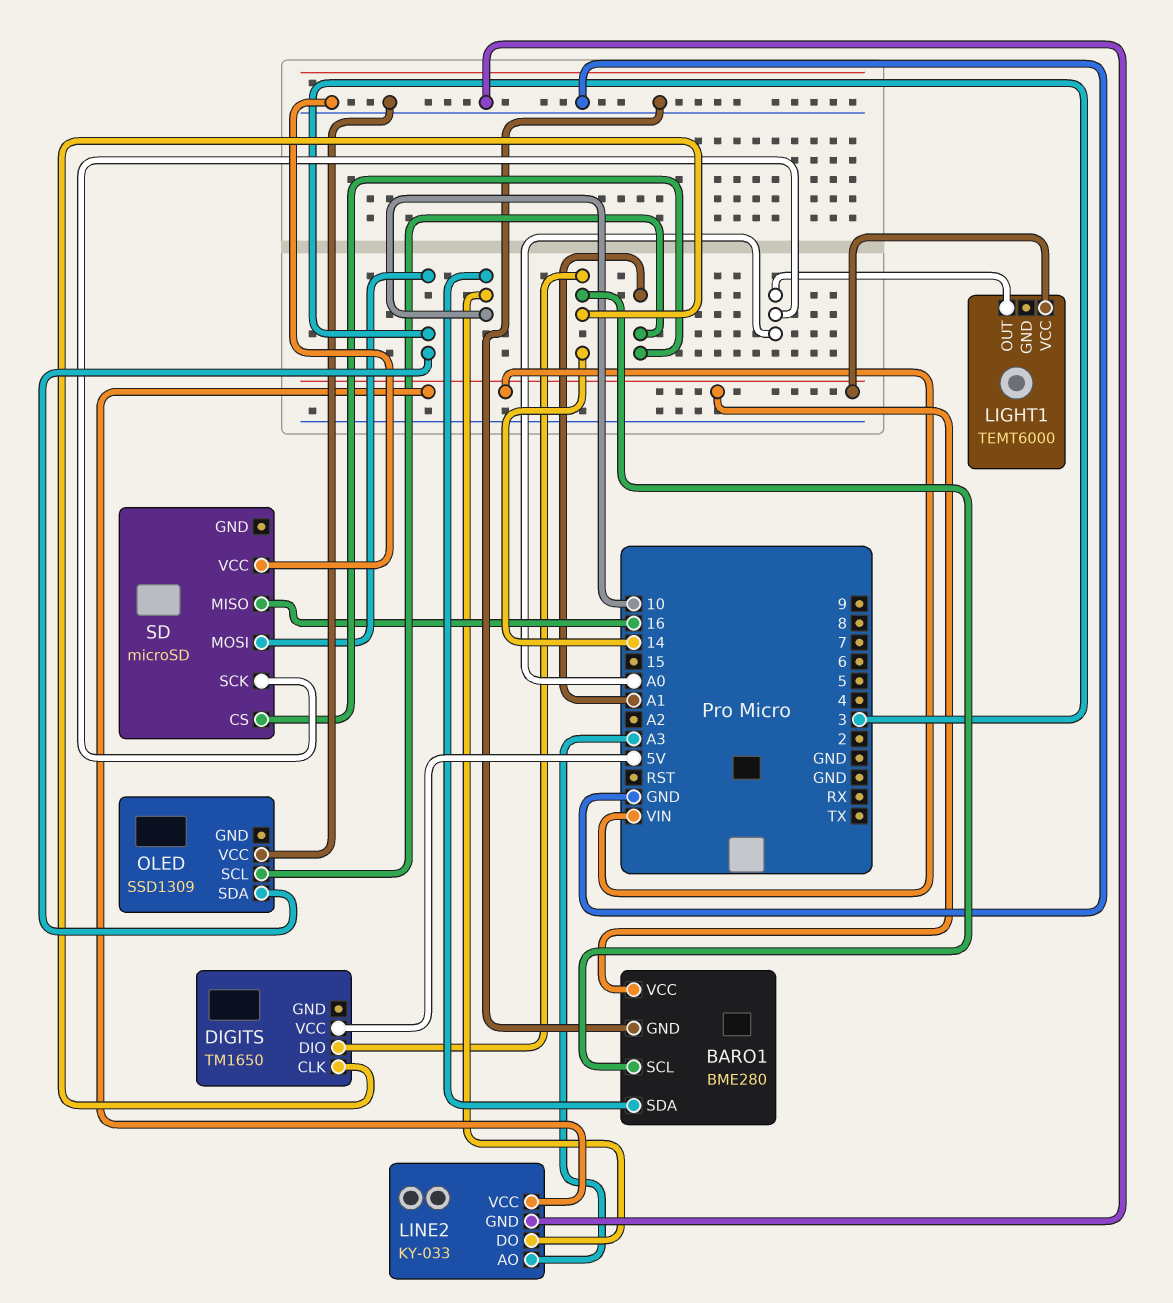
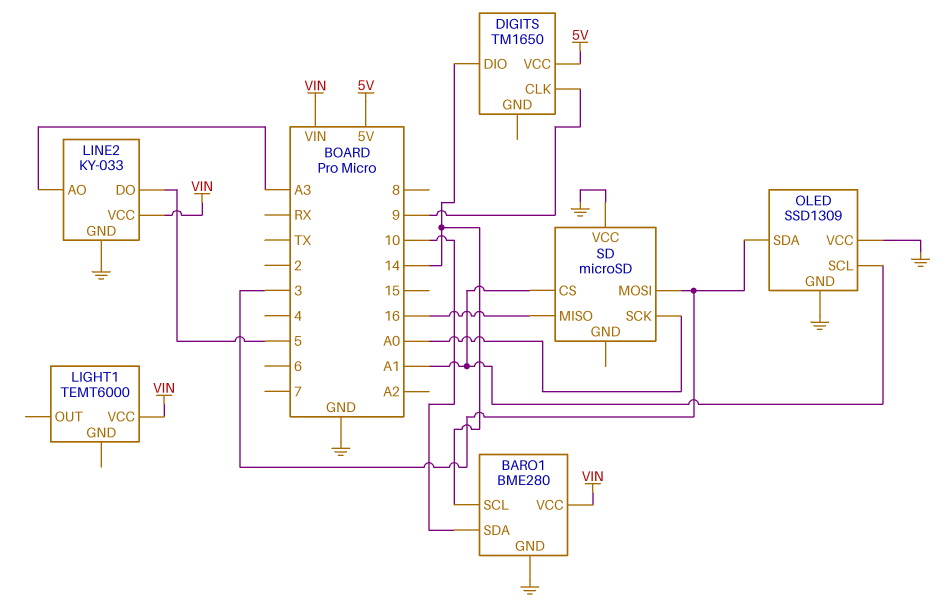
DIGITS pin CLK: 14 -> 9
LIGHT1 pin OUT: A0 -> none
LINE2 pin DO: 10 -> 5
OLED pin GND: none -> GND

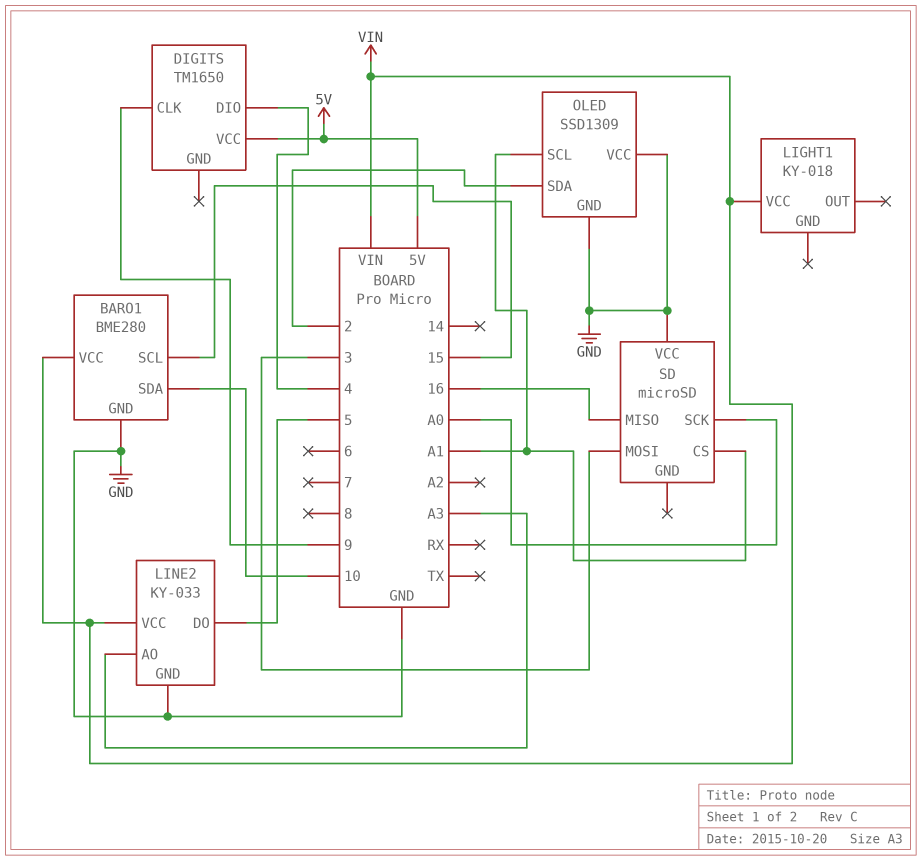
BARO1 pin SCL: 14 -> 15
DIGITS pin DIO: 14 -> 4
LIGHT1: TEMT6000 -> KY-018
OLED pin SDA: 3 -> 2

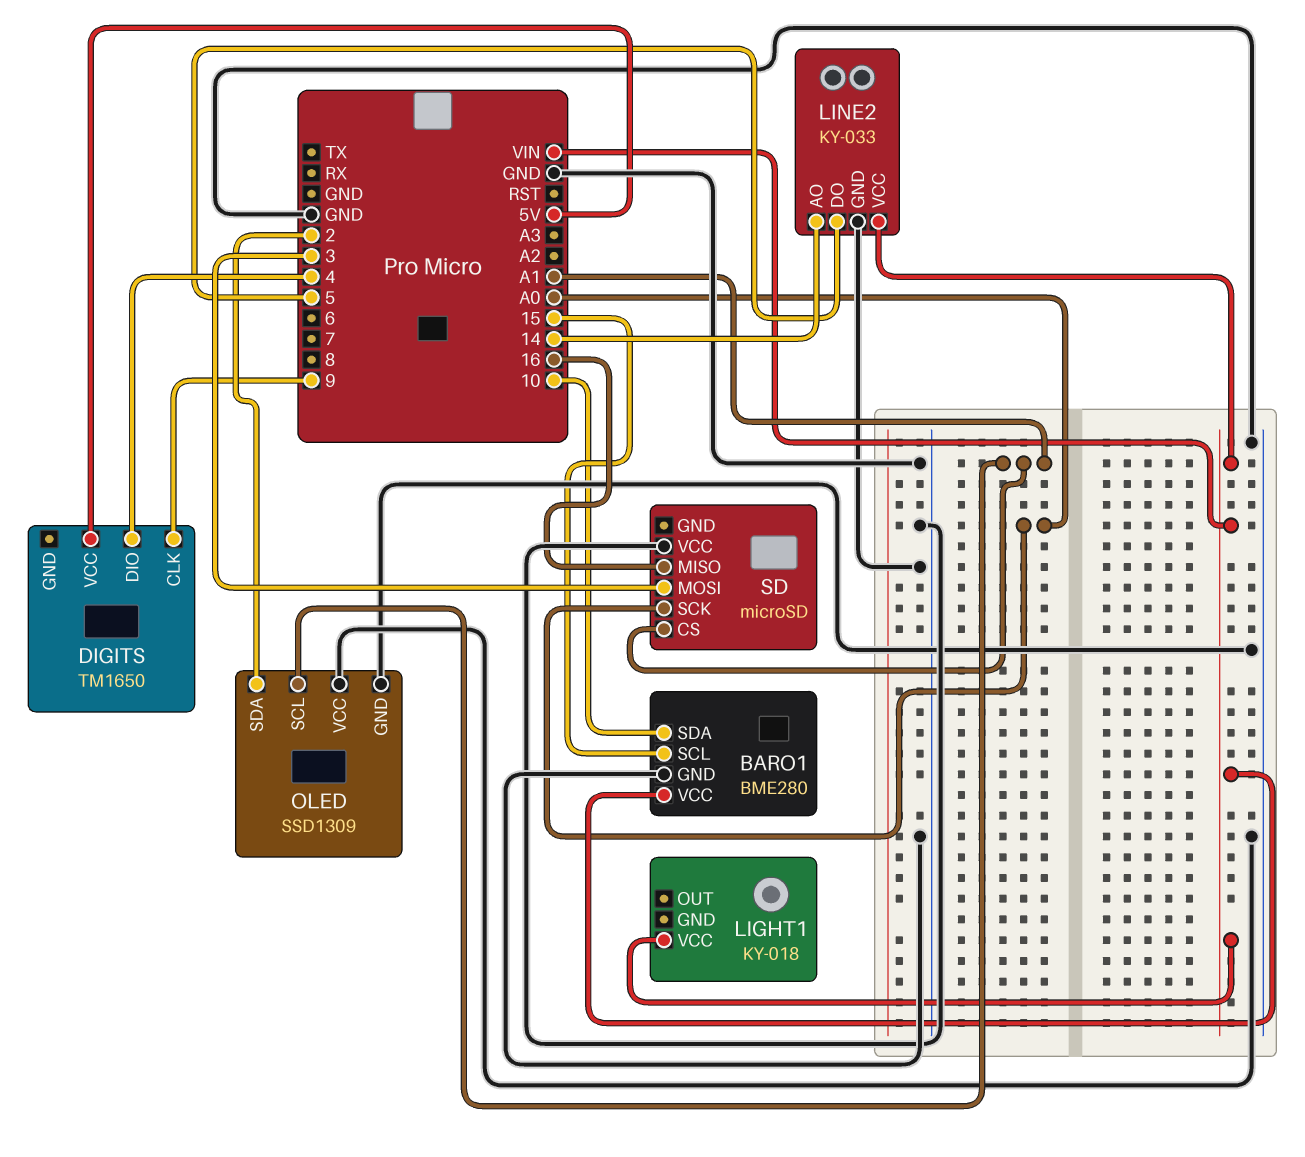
LINE2 pin AO: A3 -> 14

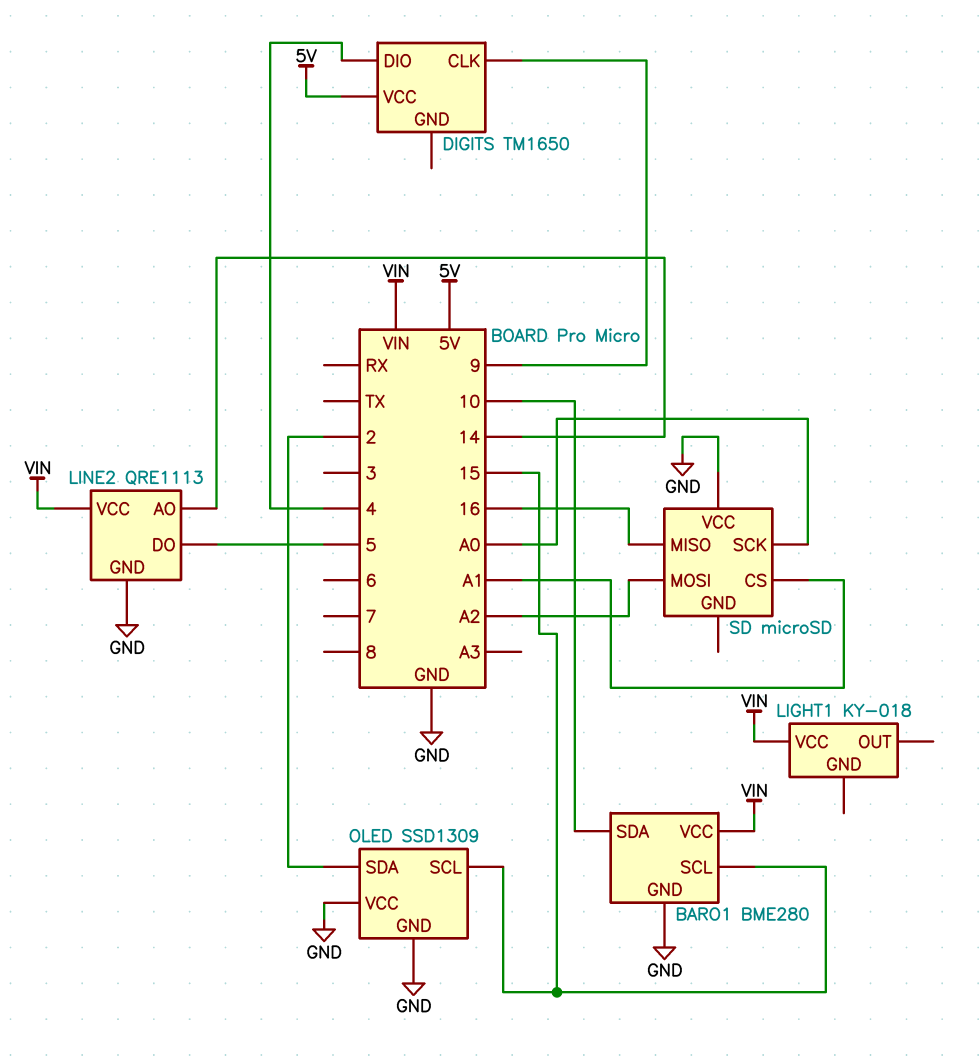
LINE2: KY-033 -> QRE1113
OLED pin SCL: A1 -> 15
SD pin MOSI: 3 -> A2

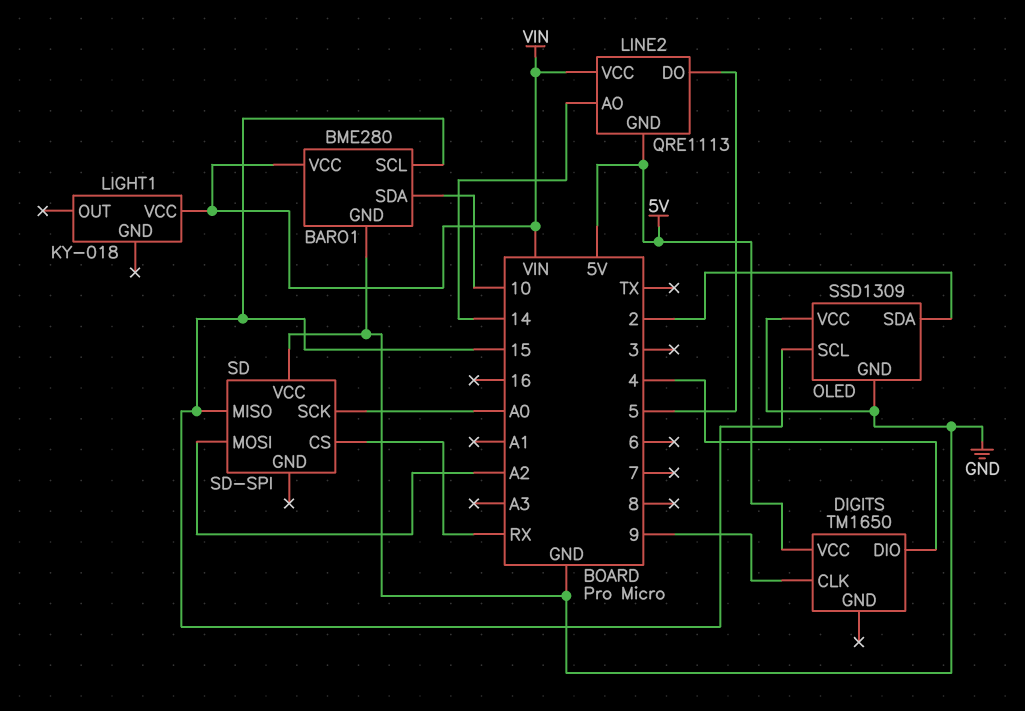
LINE2 pin GND: GND -> 5V
SD: microSD -> SD-SPI
SD pin CS: A1 -> RX
SD pin MISO: 16 -> 15

